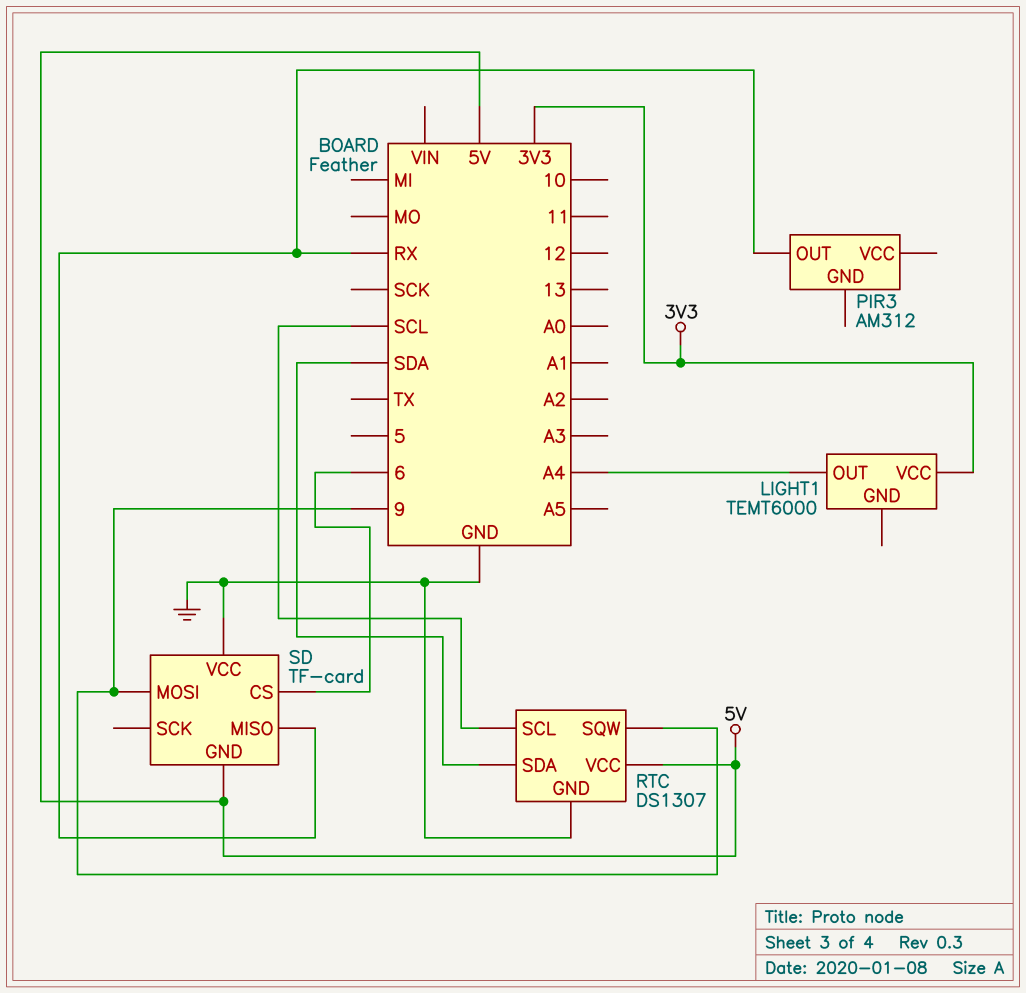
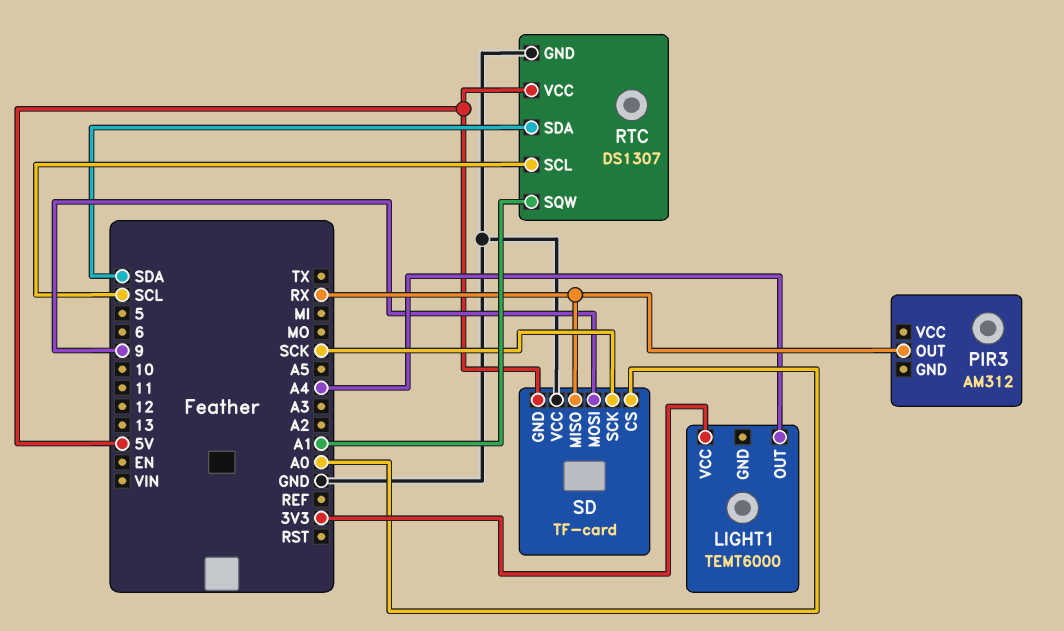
RTC pin SQW: 9 -> A1
SD pin CS: 6 -> A0
SD pin SCK: none -> SCK

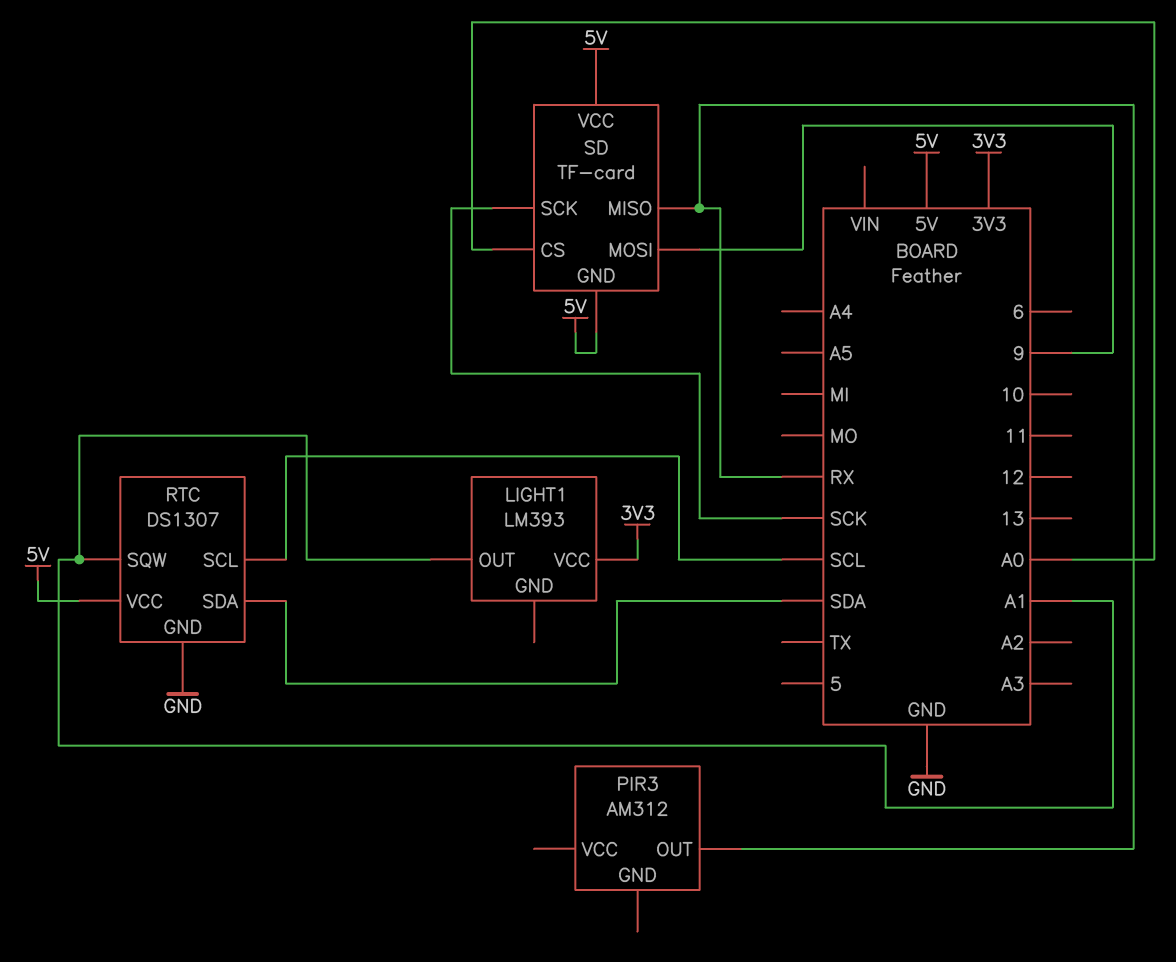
LIGHT1: TEMT6000 -> LM393
LIGHT1 pin OUT: A4 -> A1
SD pin VCC: GND -> 5V

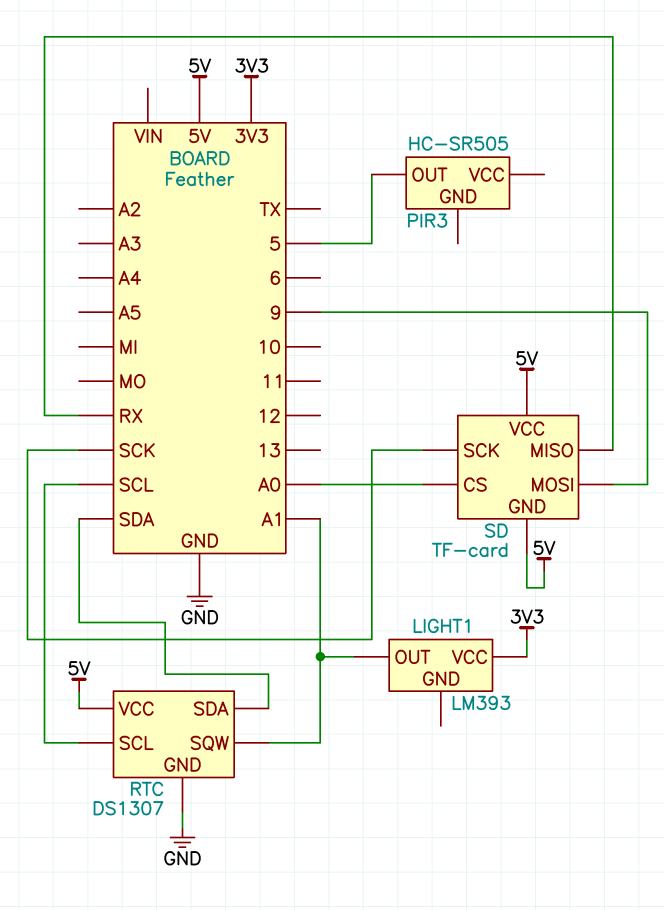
PIR3: AM312 -> HC-SR505
PIR3 pin OUT: RX -> 5

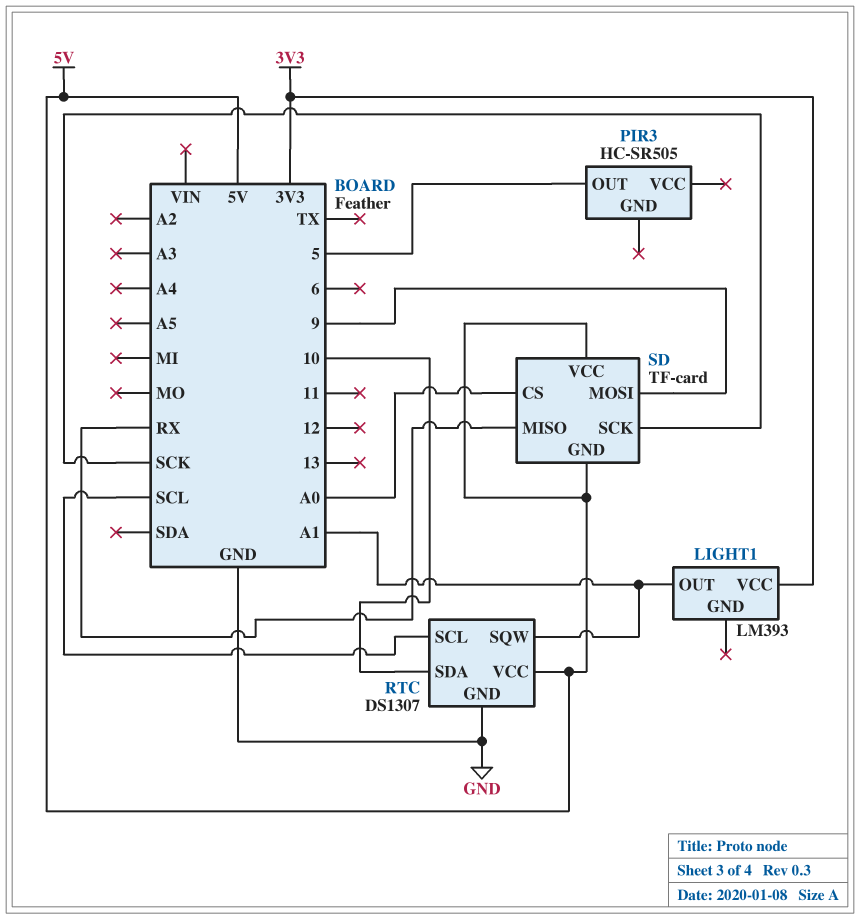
RTC pin SDA: SDA -> 10

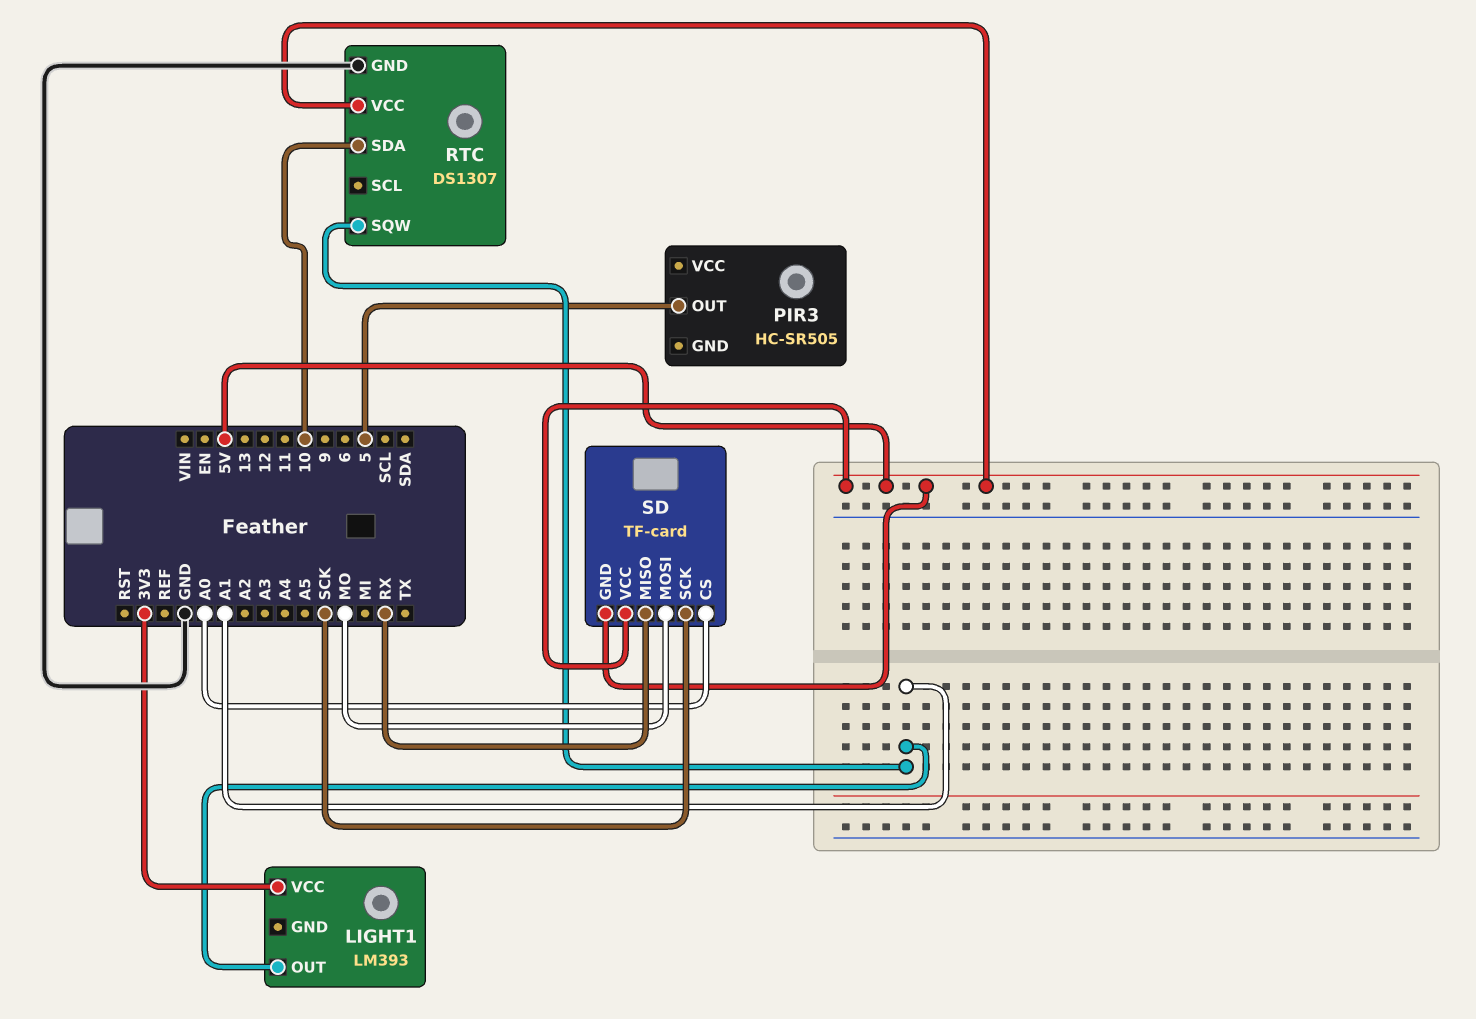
RTC pin SCL: SCL -> none
SD pin MOSI: 9 -> MO

